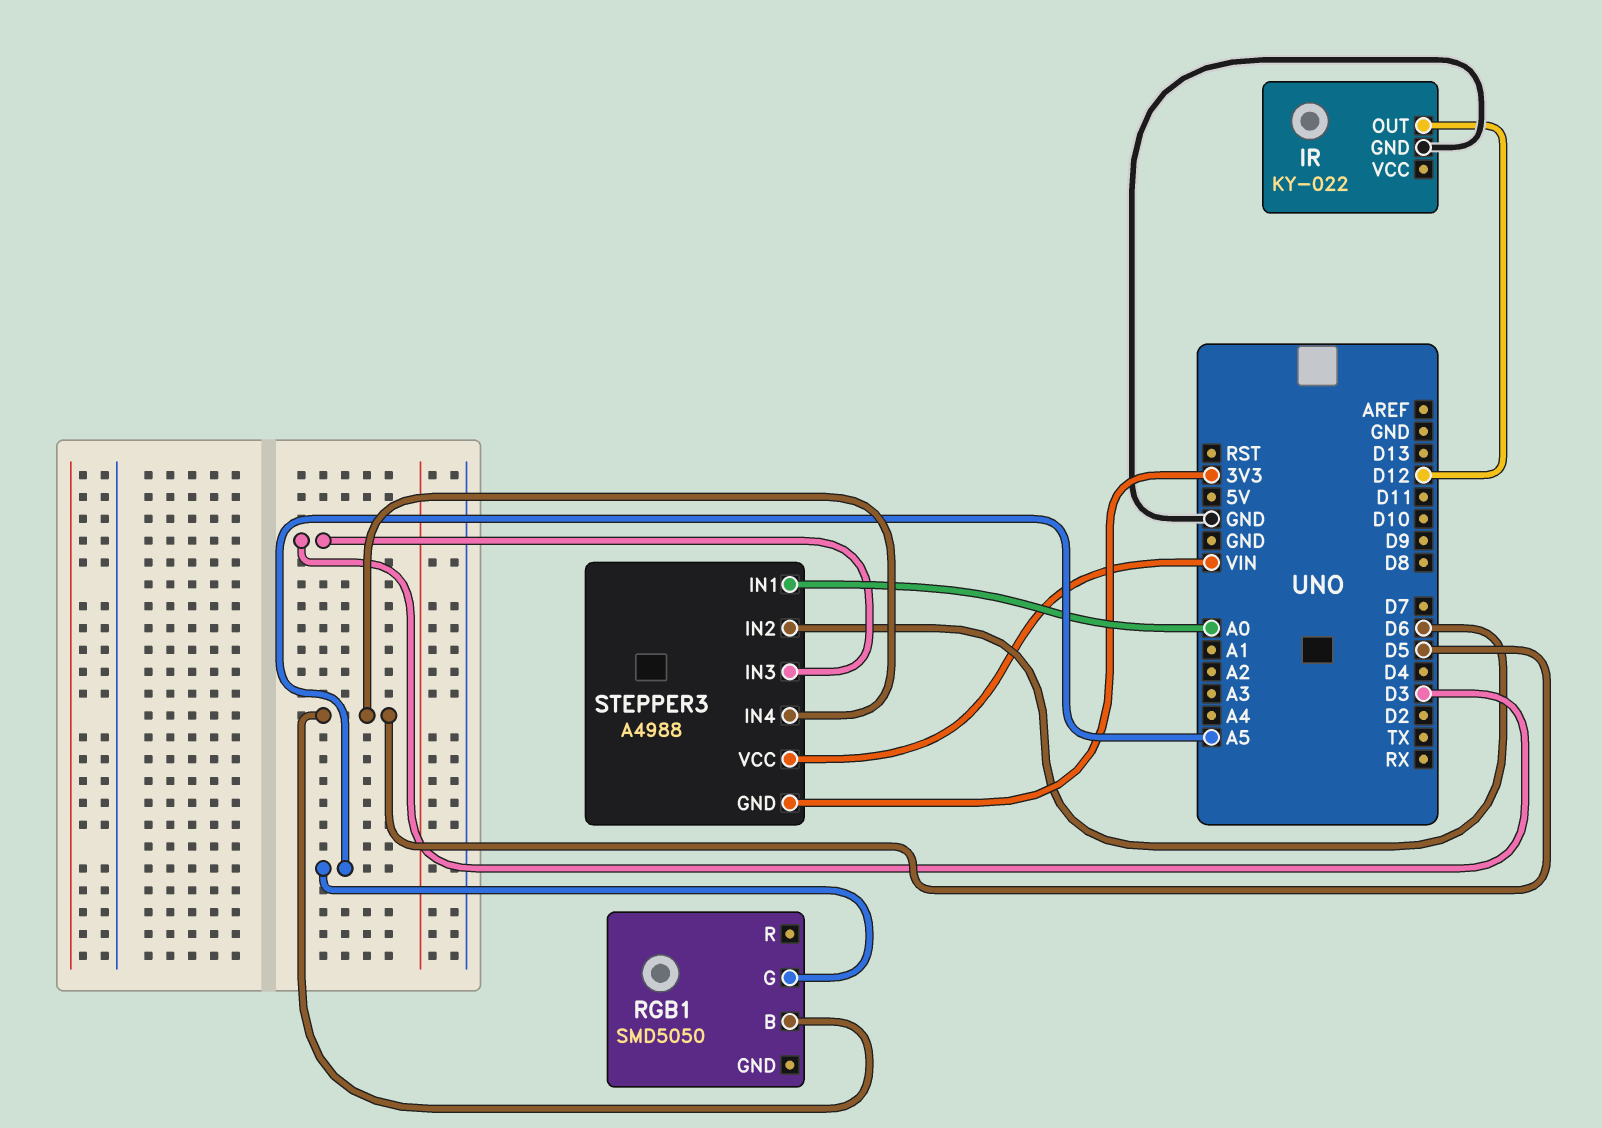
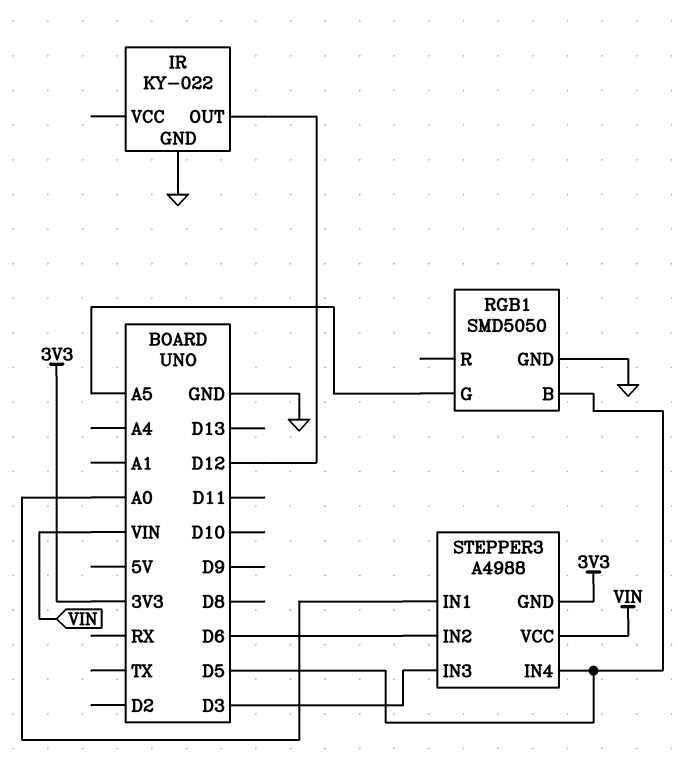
RGB1 pin GND: none -> GND

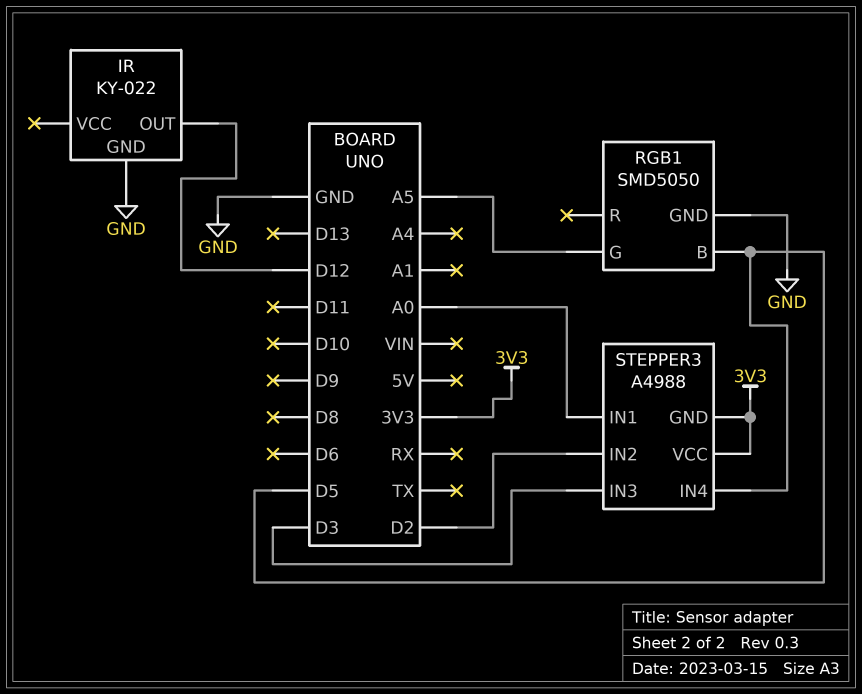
STEPPER3 pin IN2: D6 -> D2
STEPPER3 pin VCC: VIN -> 3V3

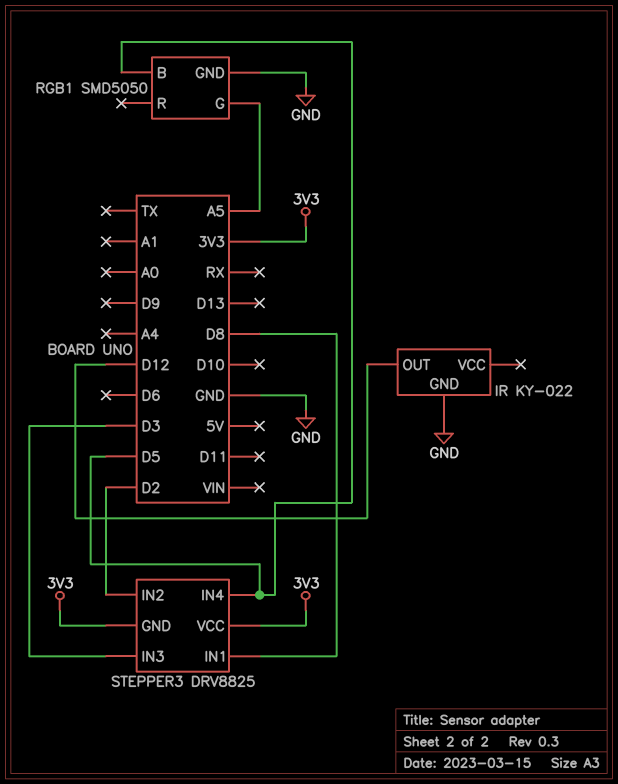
STEPPER3: A4988 -> DRV8825
STEPPER3 pin IN1: A0 -> D8

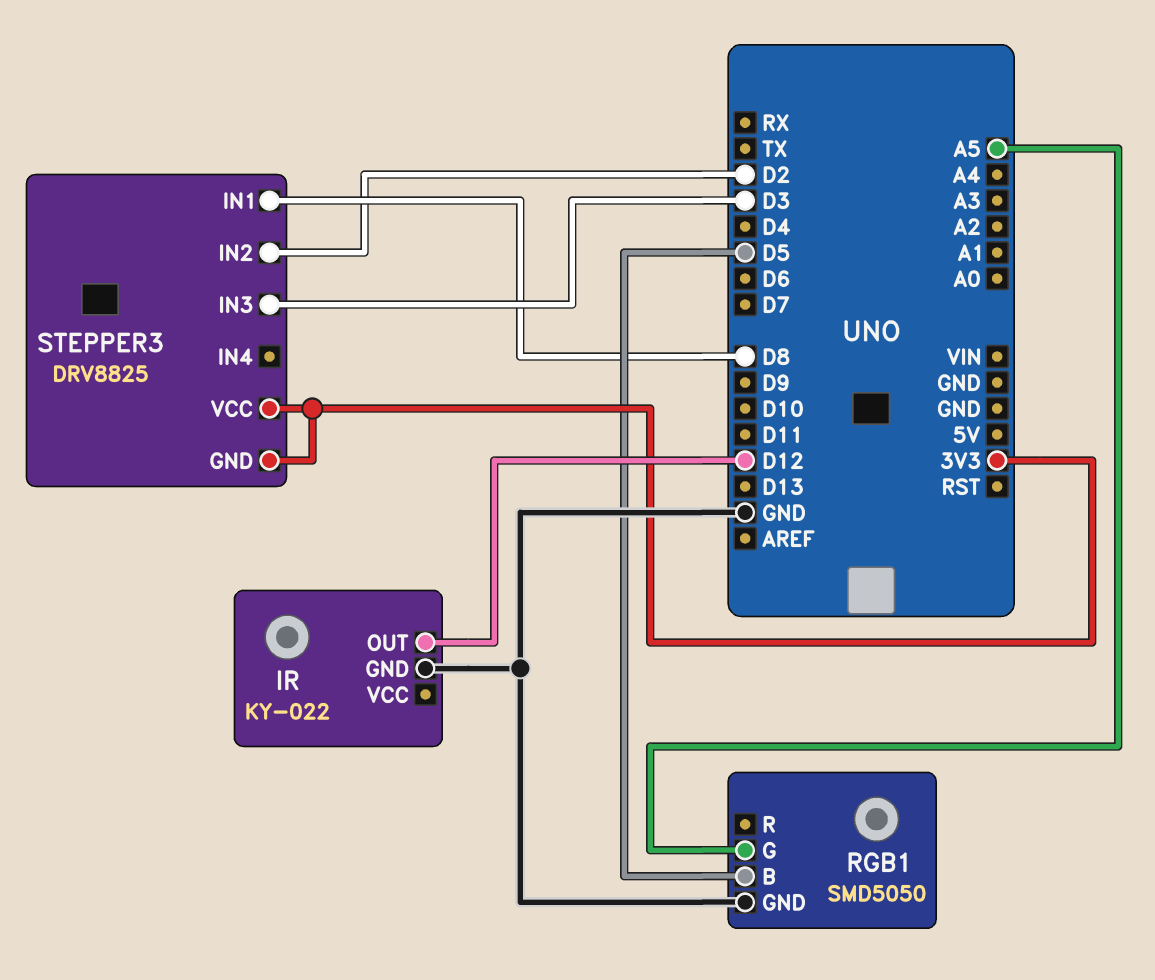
STEPPER3 pin IN4: D5 -> none

